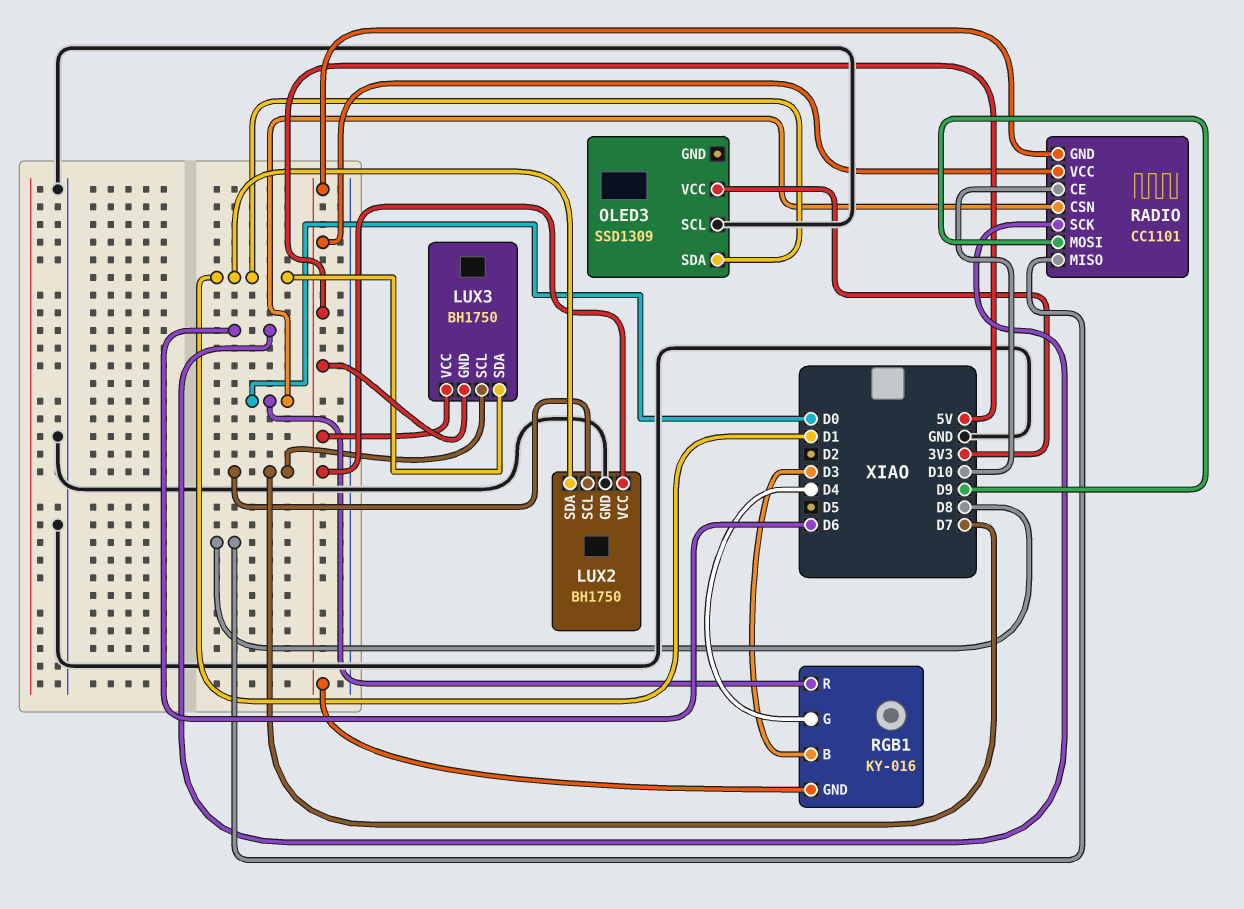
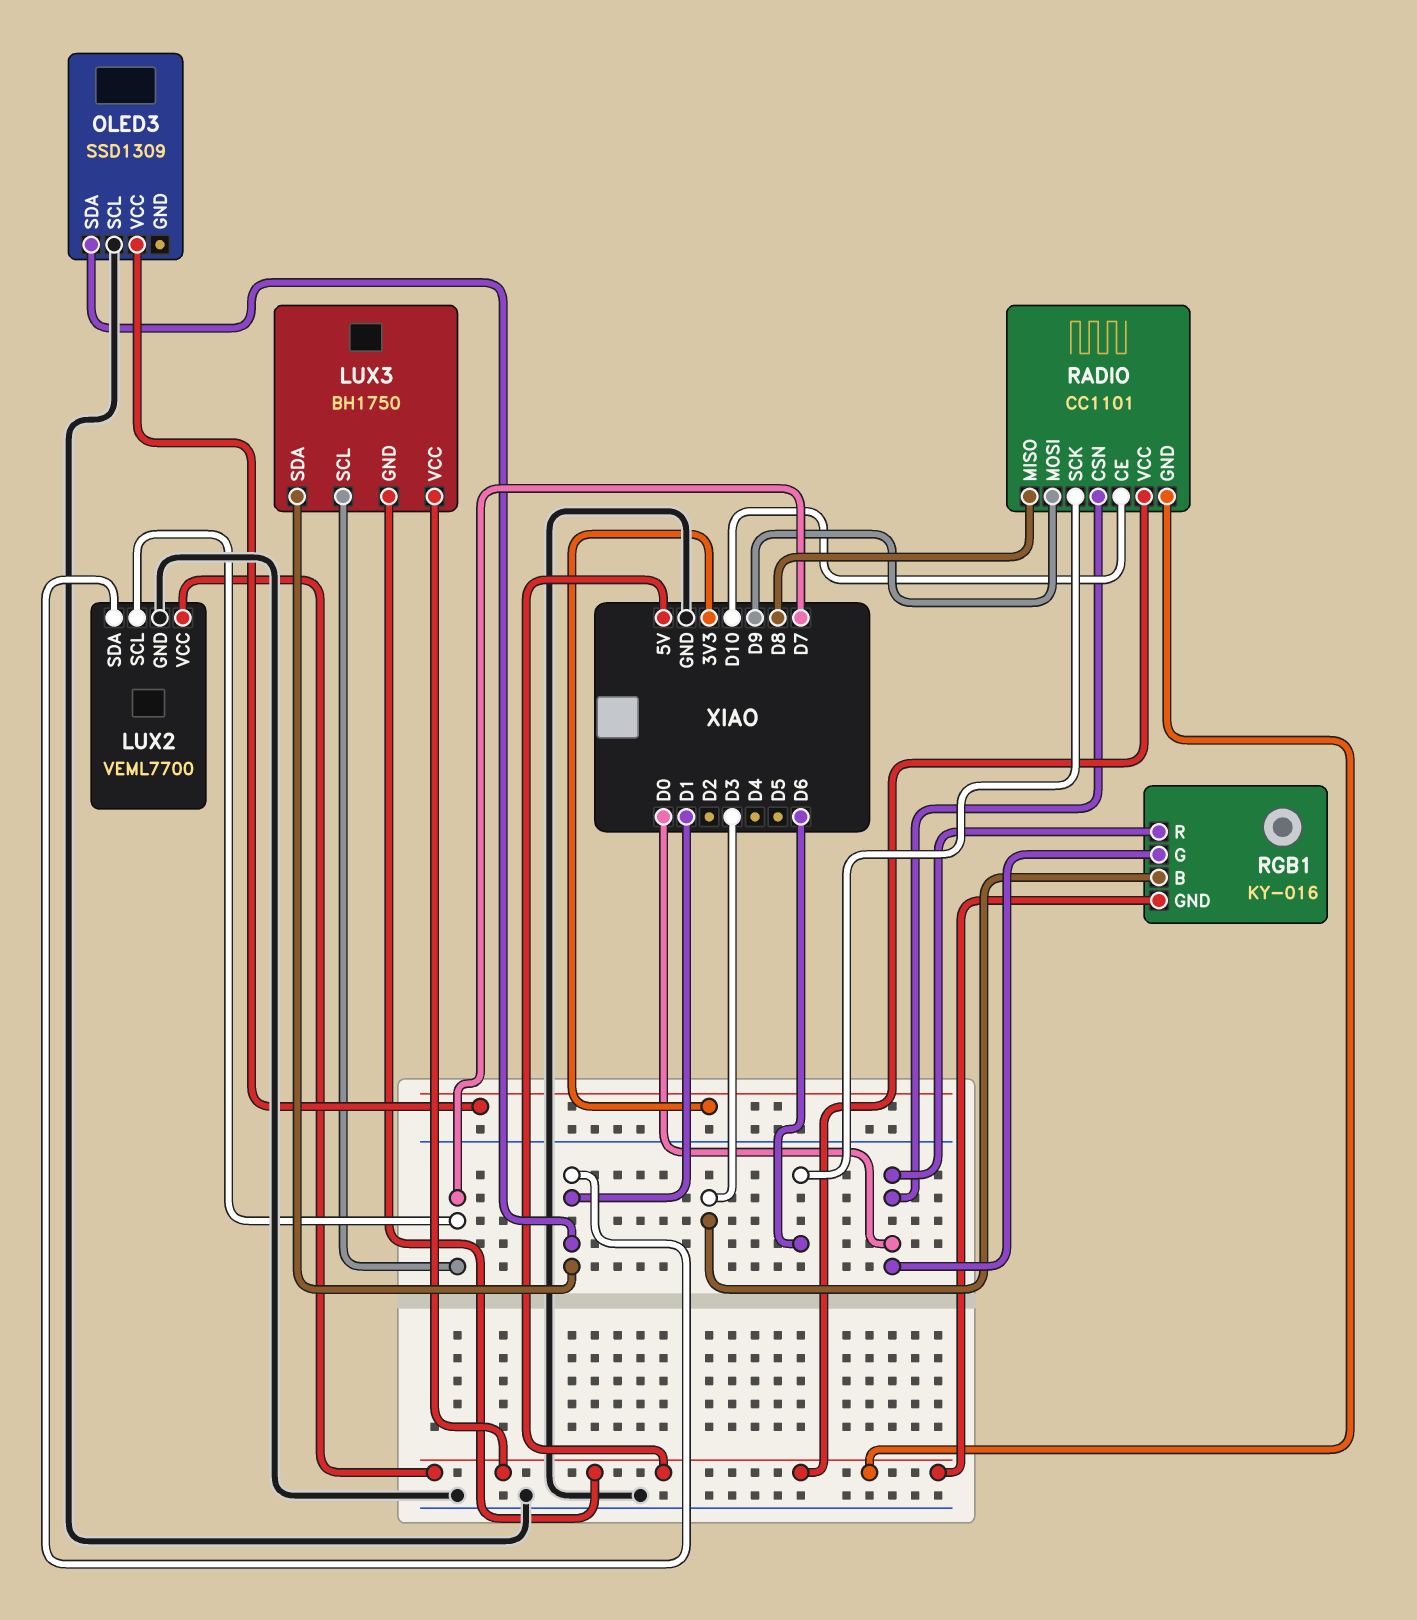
LUX2: BH1750 -> VEML7700
RGB1 pin G: D4 -> D0

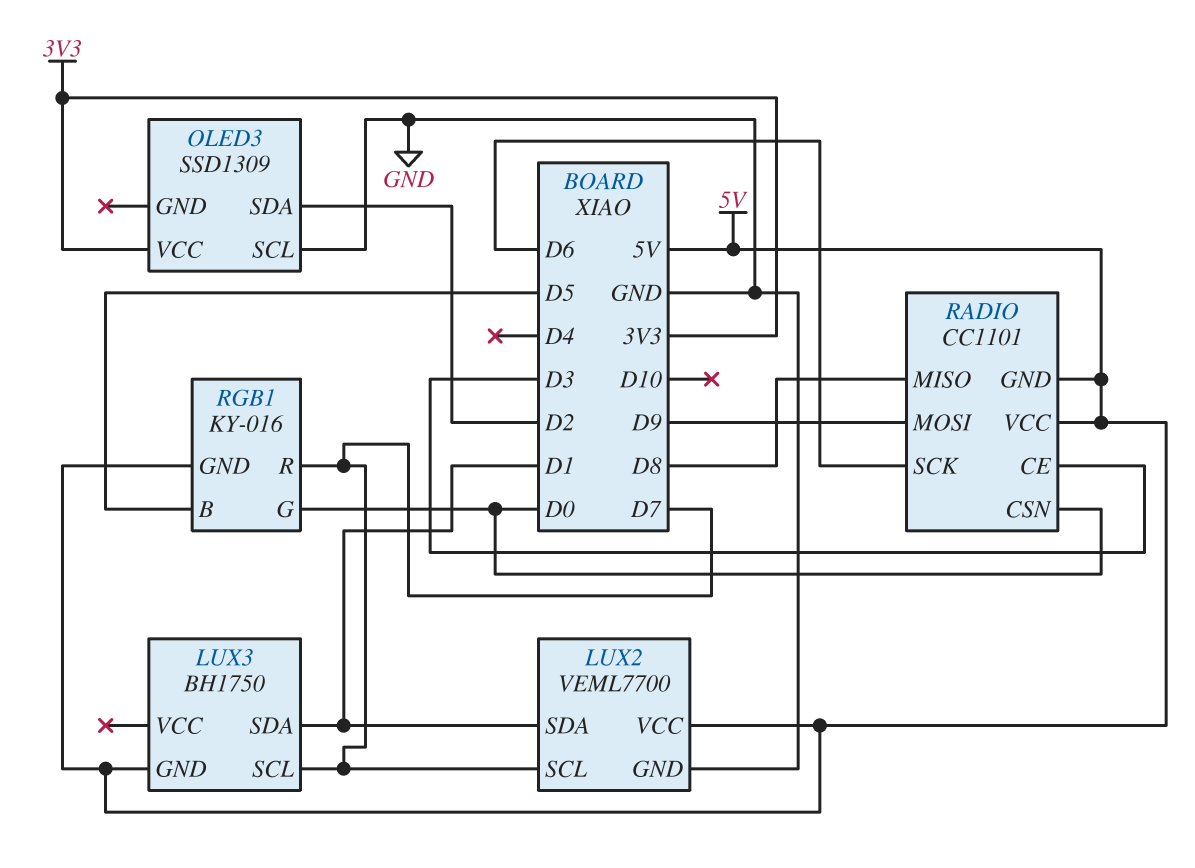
LUX3 pin VCC: 5V -> none
OLED3 pin SDA: D1 -> D2
RADIO pin CE: D10 -> D3
RGB1 pin B: D3 -> D5
RGB1 pin R: D0 -> D7

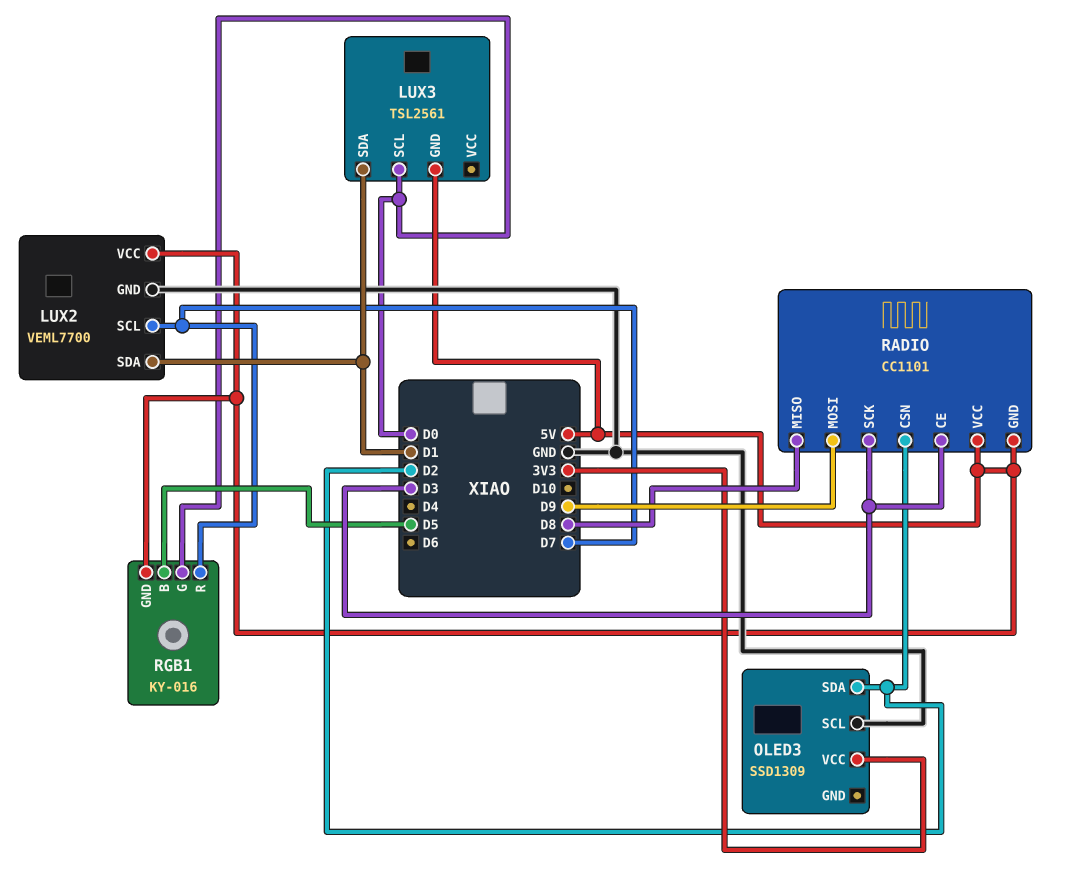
LUX3: BH1750 -> TSL2561
LUX3 pin SCL: D7 -> D0
RADIO pin CSN: D0 -> D2
RADIO pin SCK: D6 -> D3

